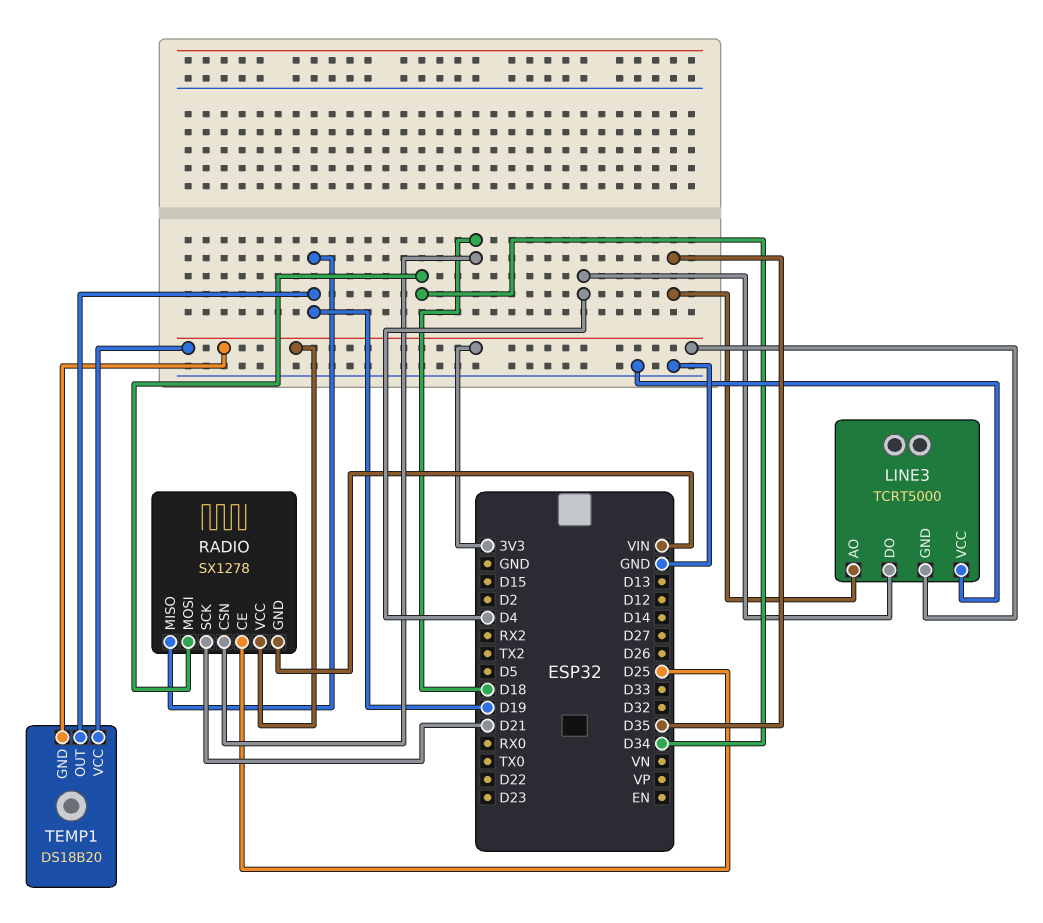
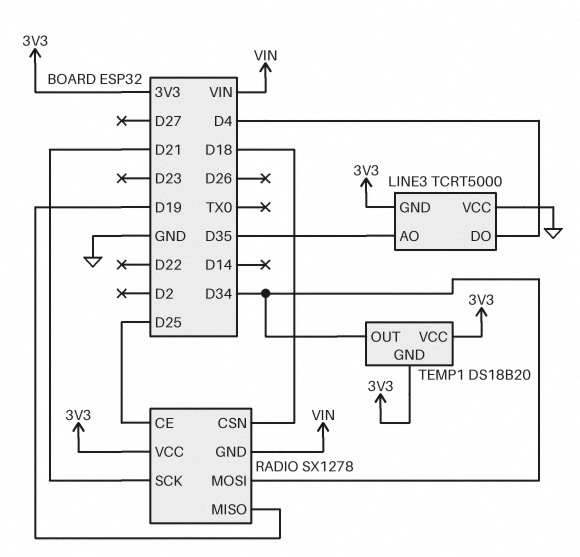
TEMP1 pin OUT: D19 -> D34

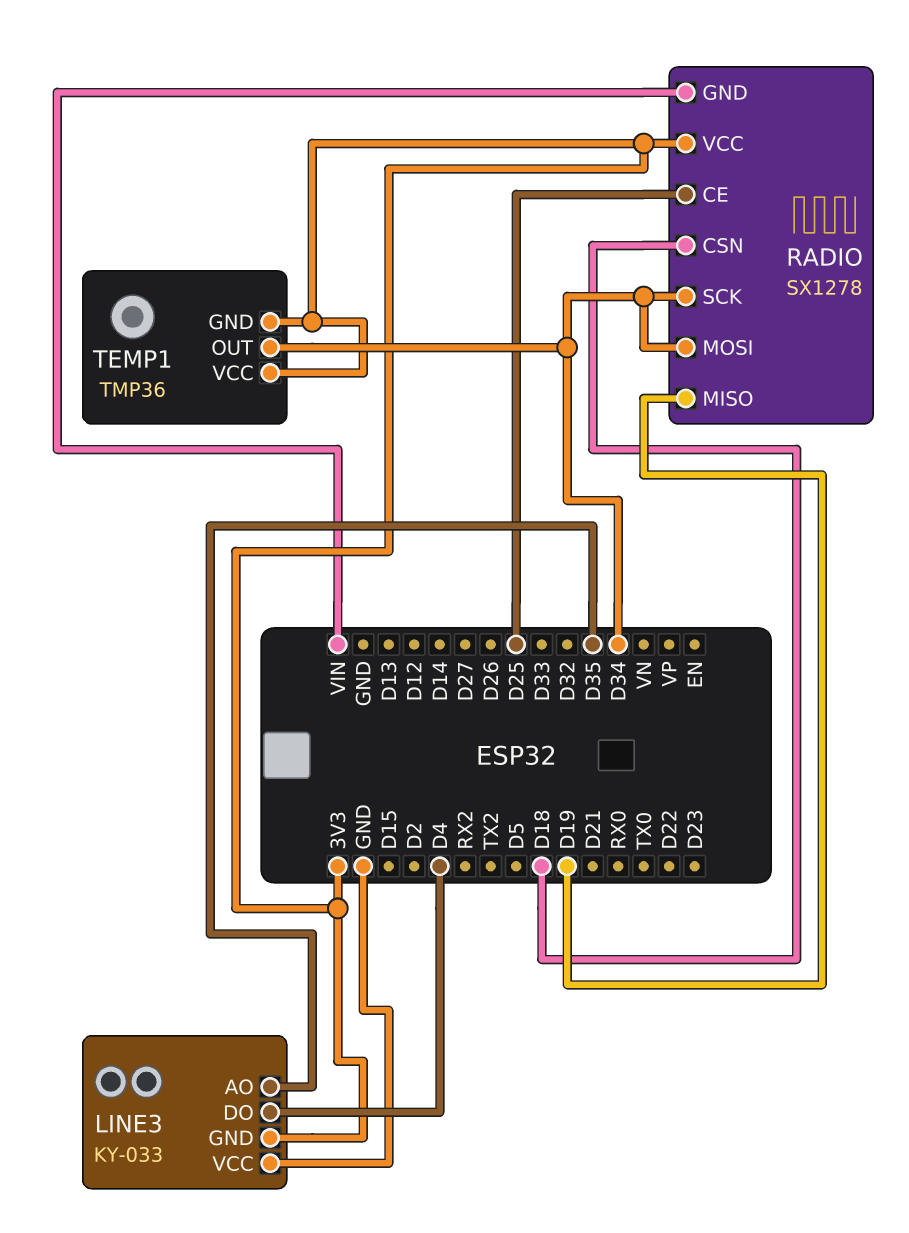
LINE3: TCRT5000 -> KY-033
RADIO pin SCK: D21 -> D34
TEMP1: DS18B20 -> TMP36

